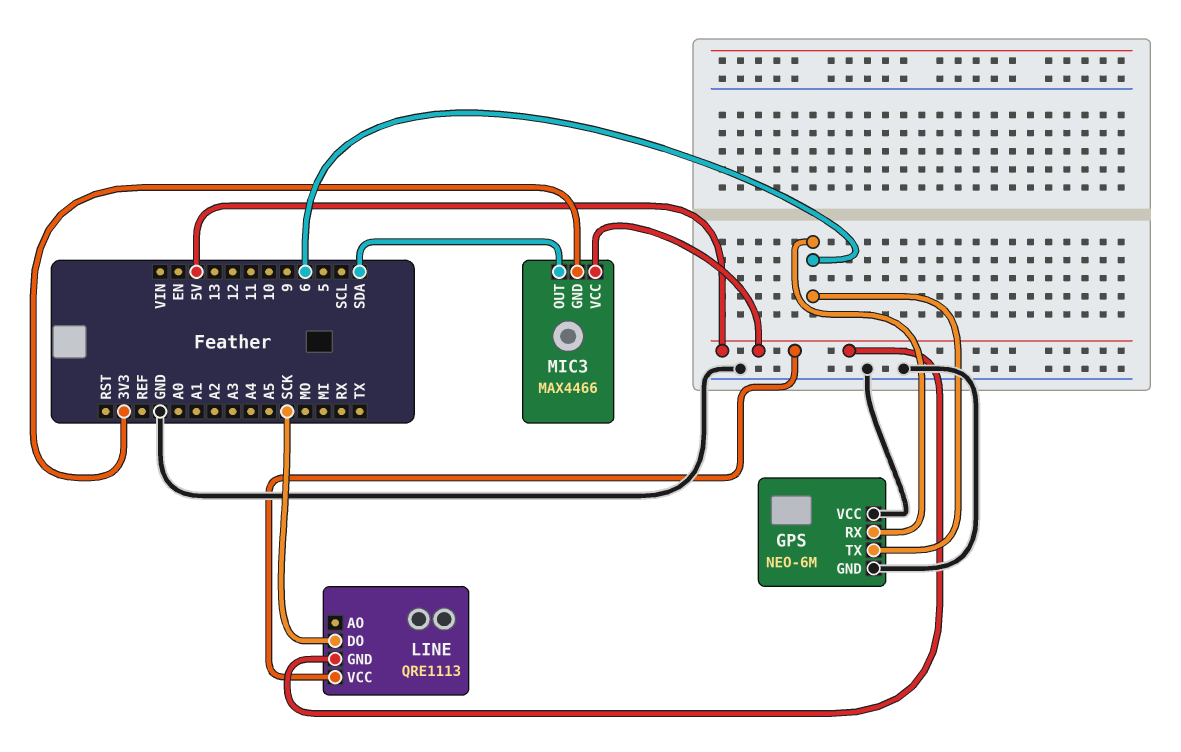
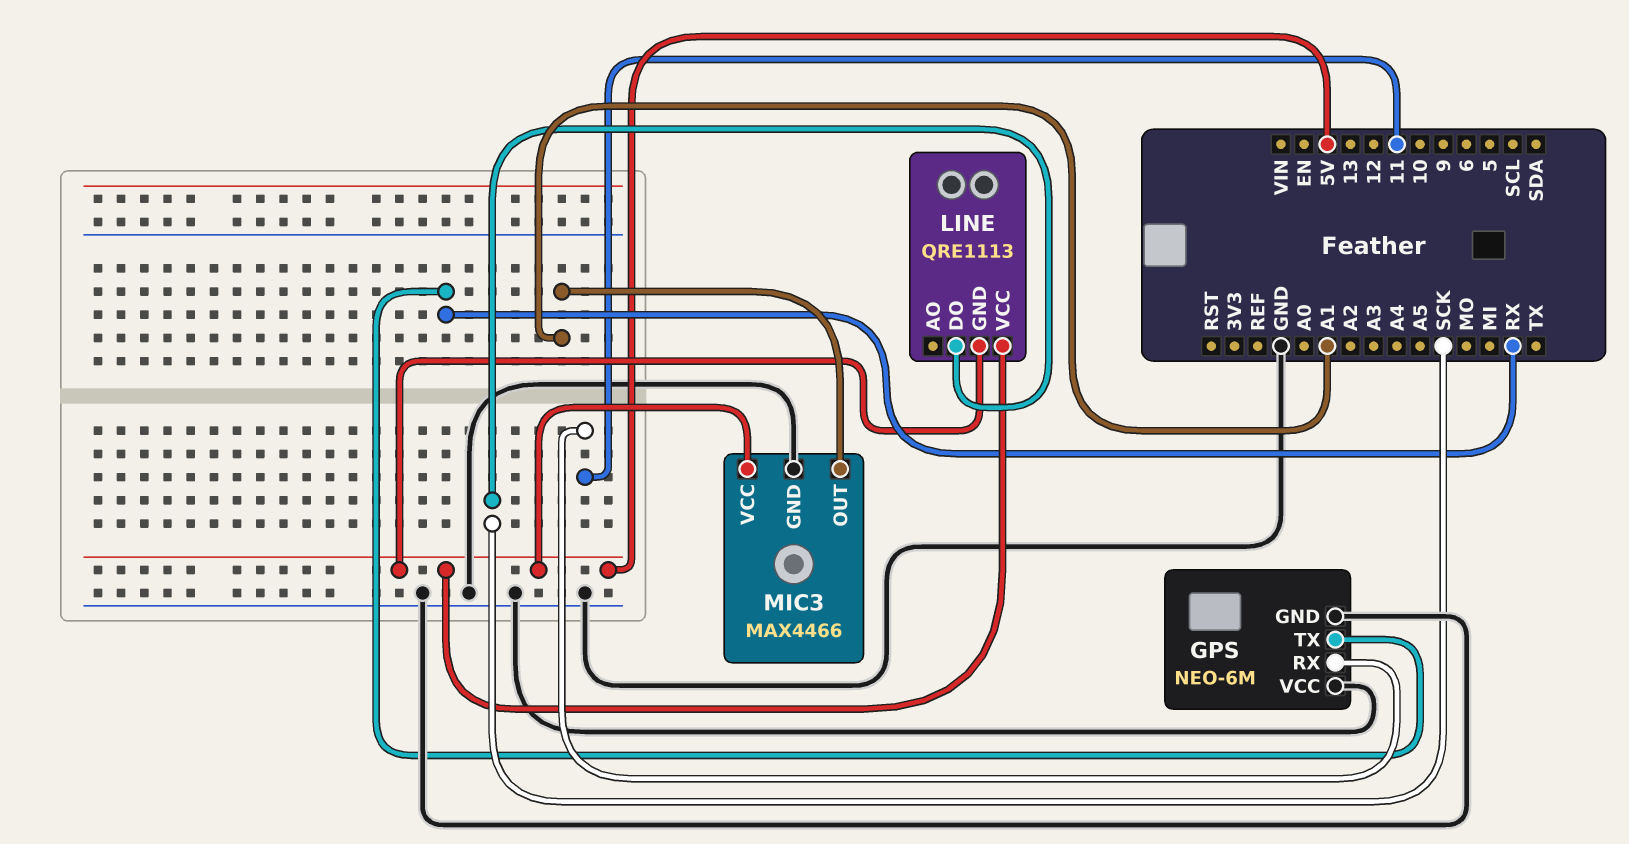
GPS pin RX: 6 -> 11
GPS pin TX: 6 -> RX
MIC3 pin GND: 3V3 -> GND
MIC3 pin OUT: SDA -> A1

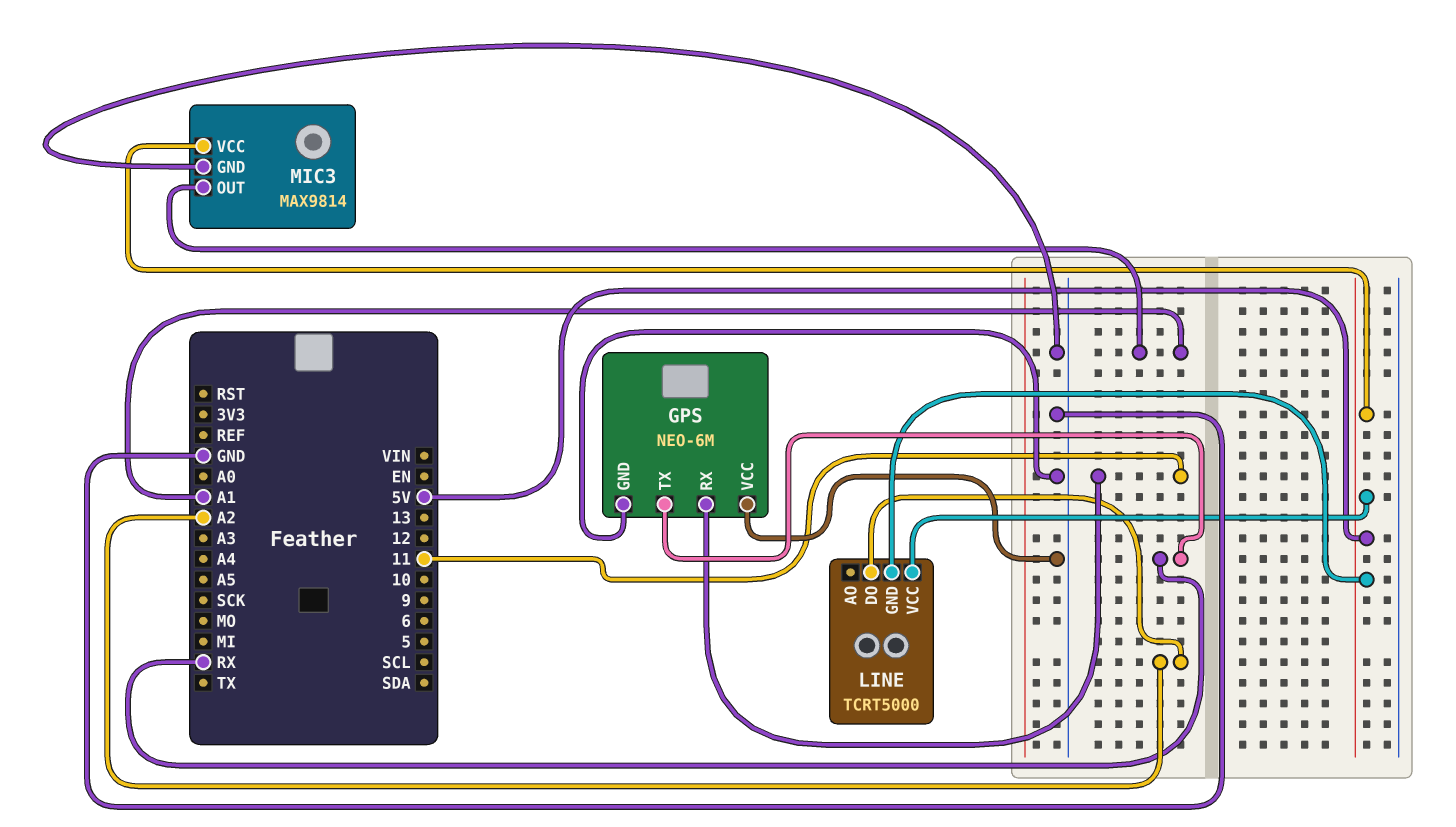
LINE: QRE1113 -> TCRT5000
LINE pin DO: SCK -> A2
MIC3: MAX4466 -> MAX9814

